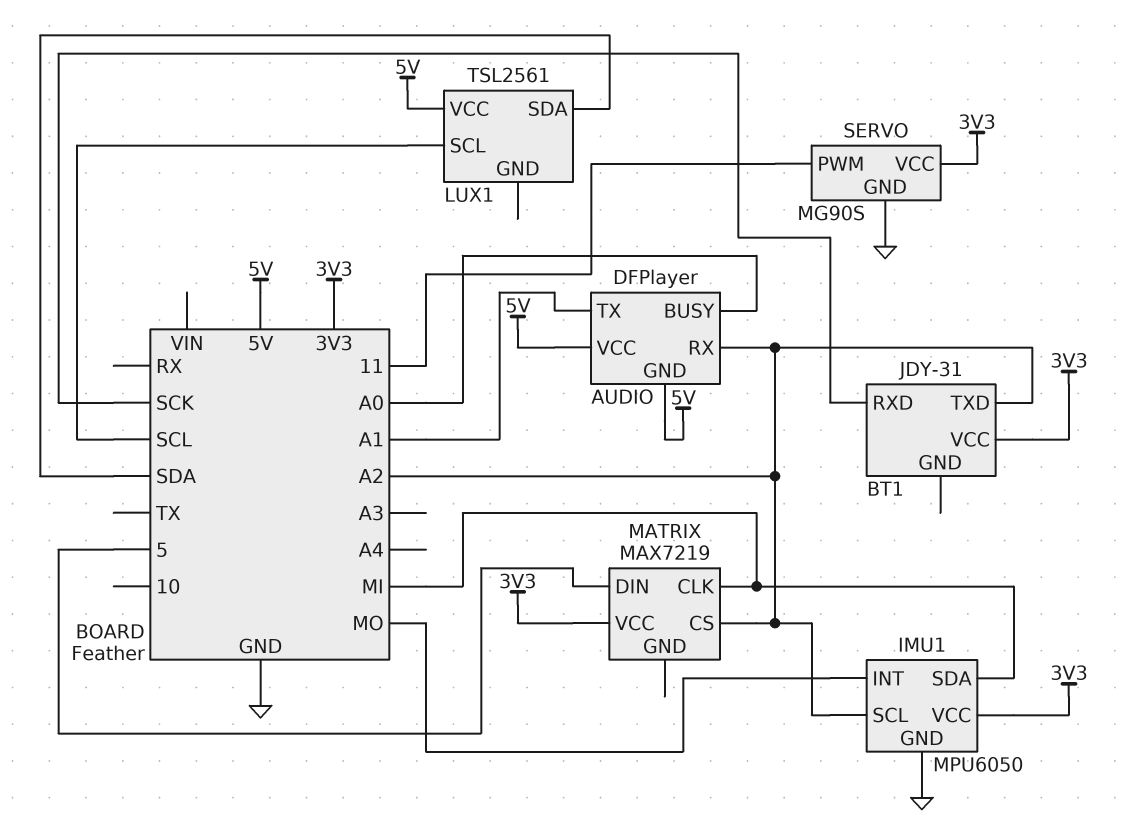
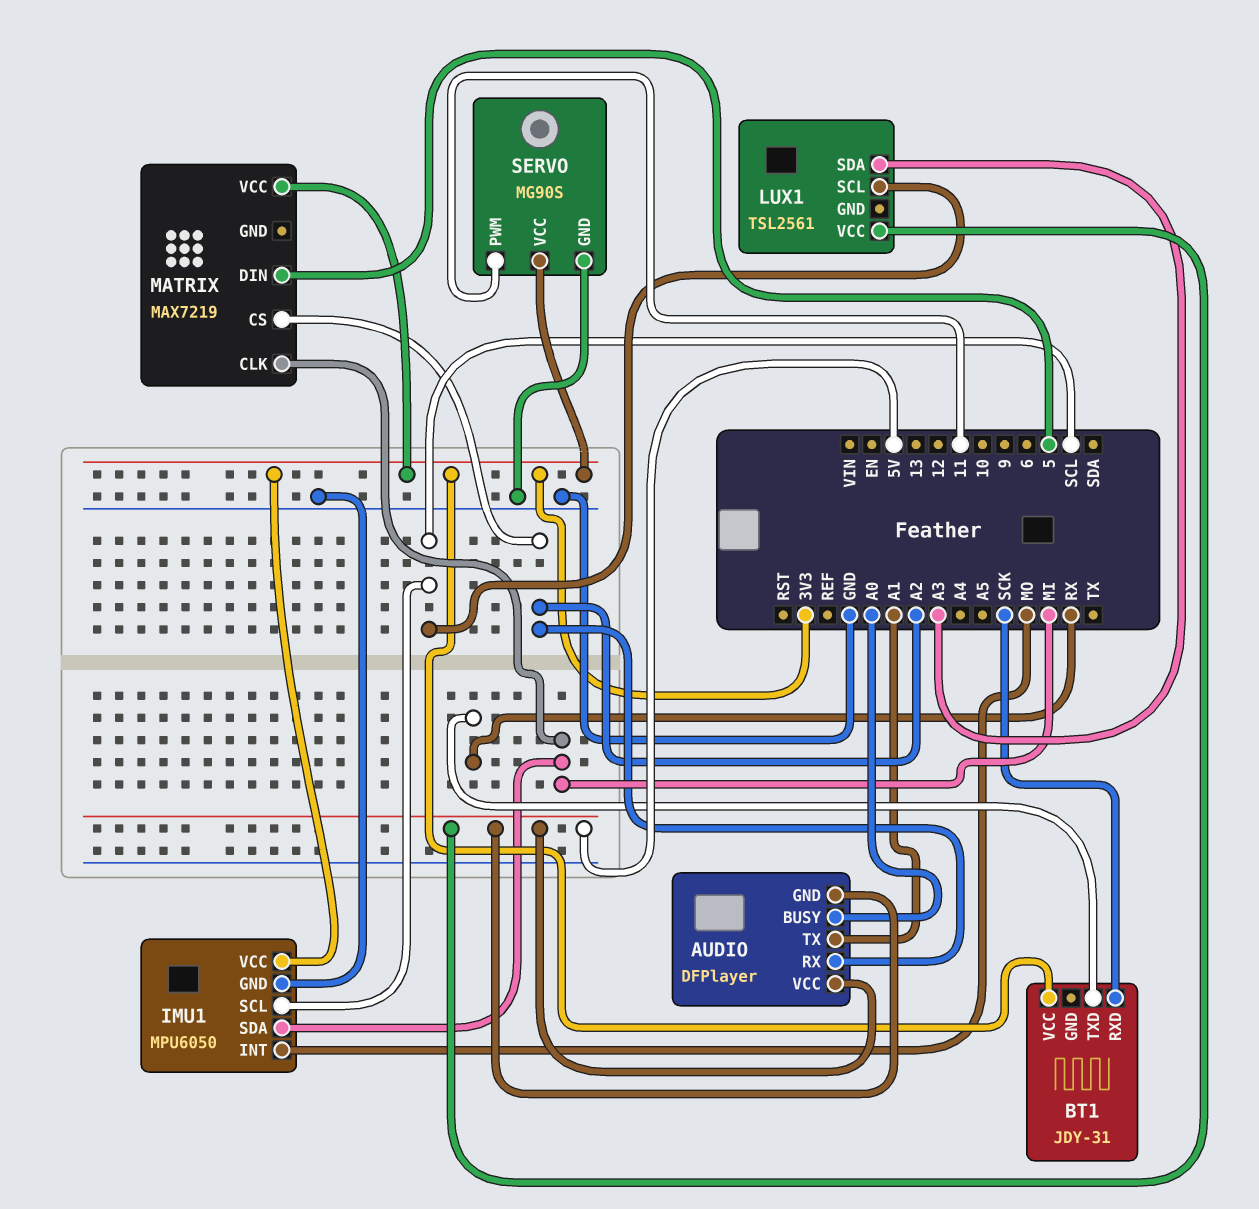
BT1 pin TXD: A2 -> RX
IMU1 pin SCL: A2 -> SCL
LUX1 pin SDA: SDA -> A3

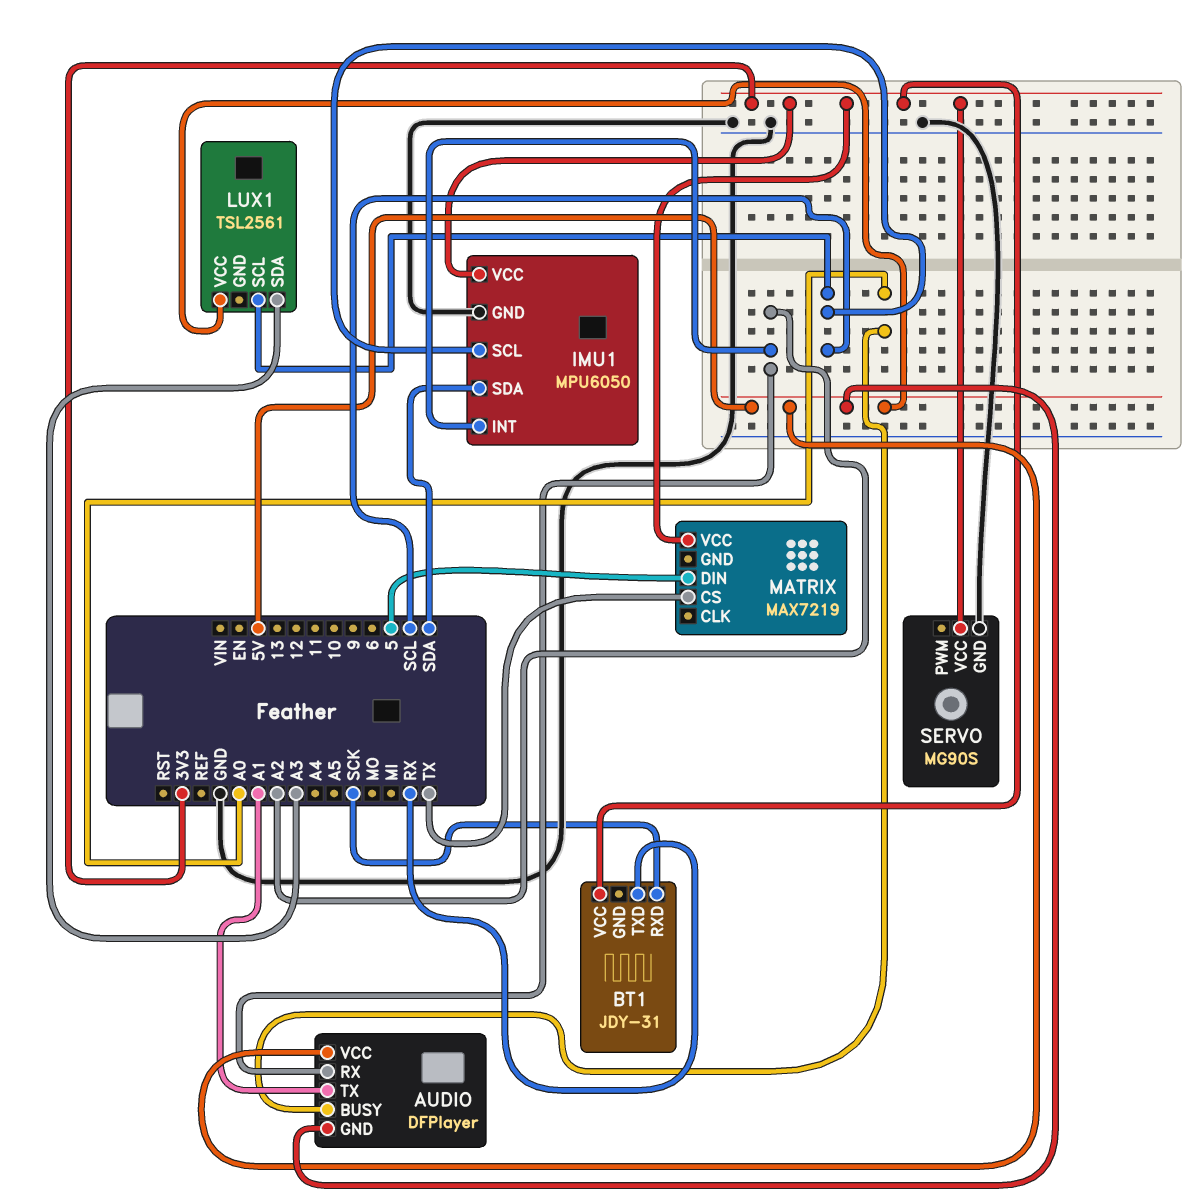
IMU1 pin INT: MO -> A2
IMU1 pin SDA: MI -> SDA
MATRIX pin CLK: MI -> none
MATRIX pin CS: A2 -> TX
SERVO pin PWM: 11 -> none

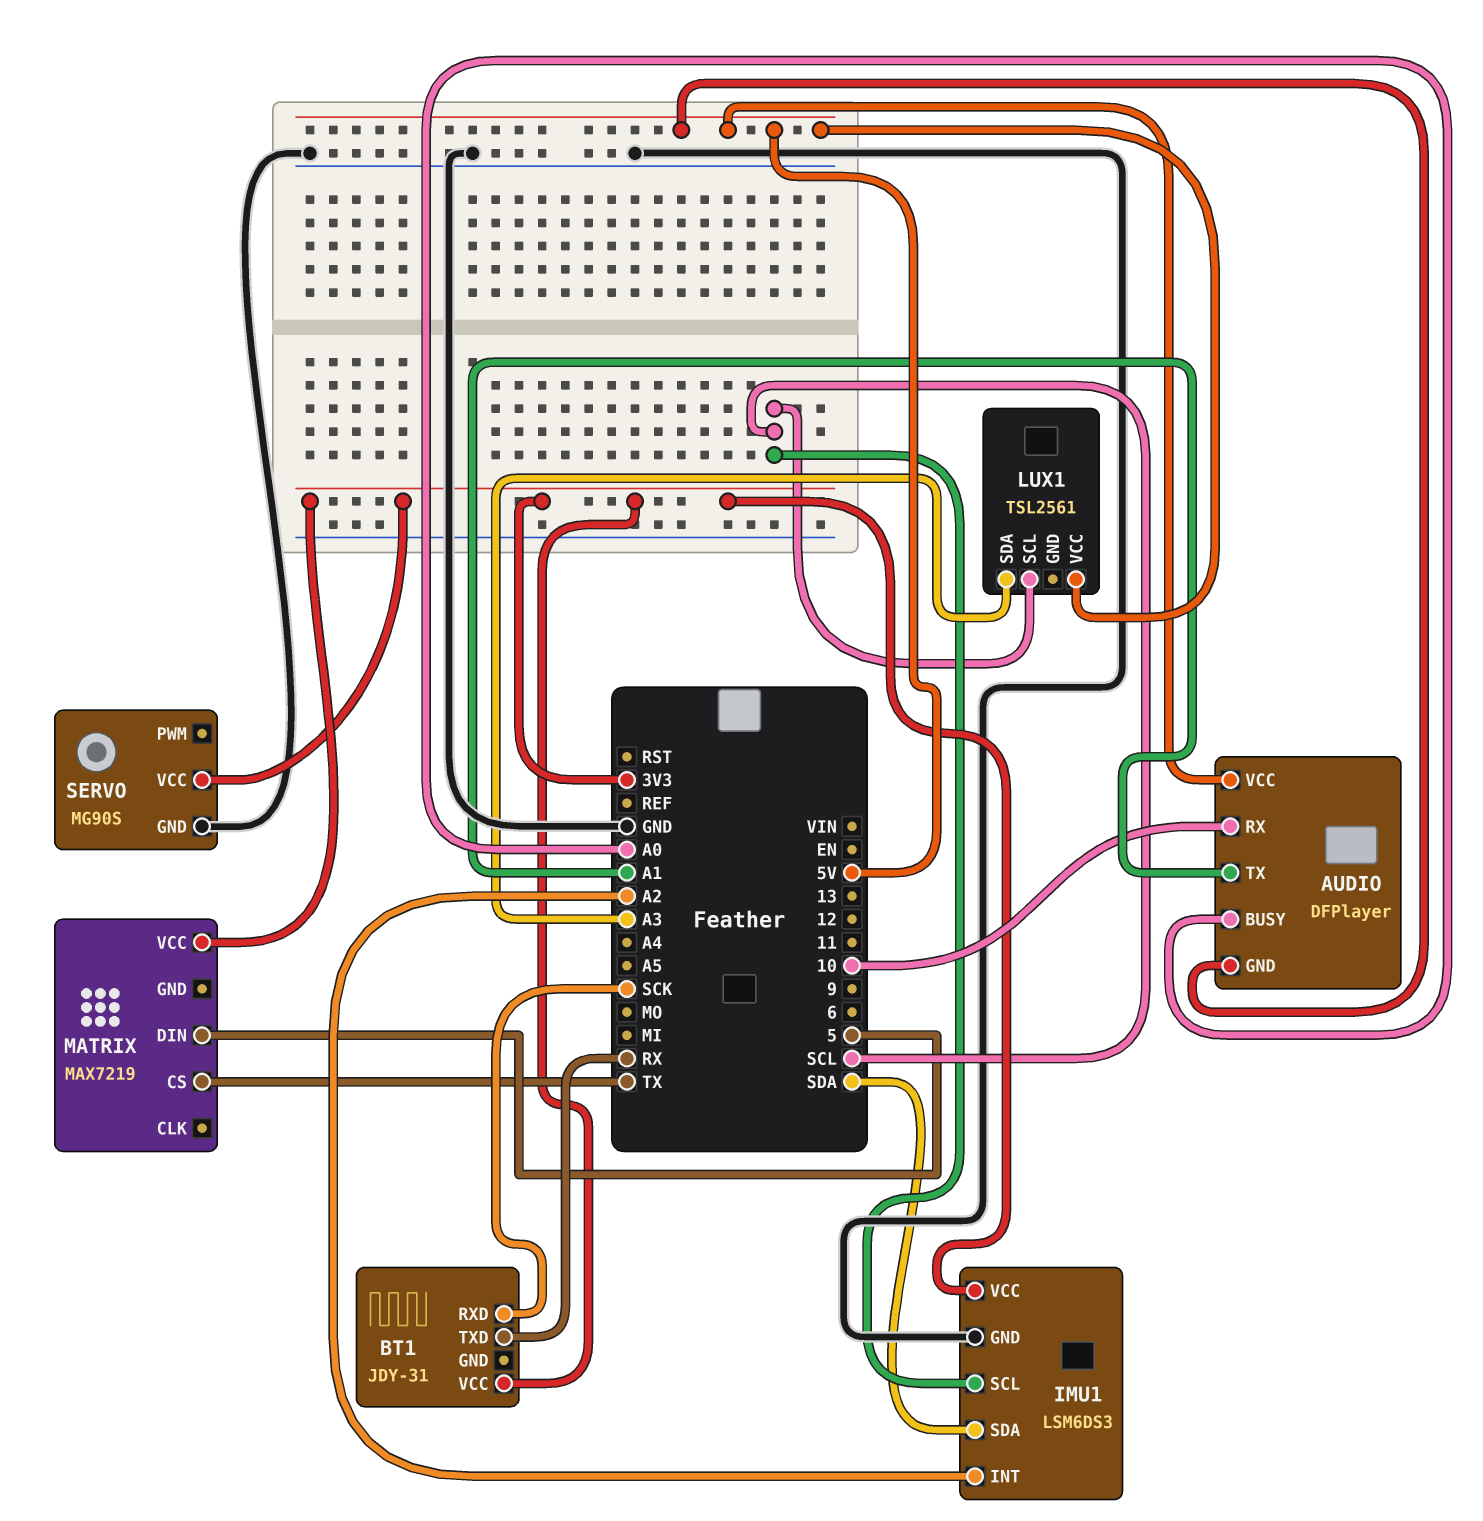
AUDIO pin RX: A2 -> 10
IMU1: MPU6050 -> LSM6DS3

